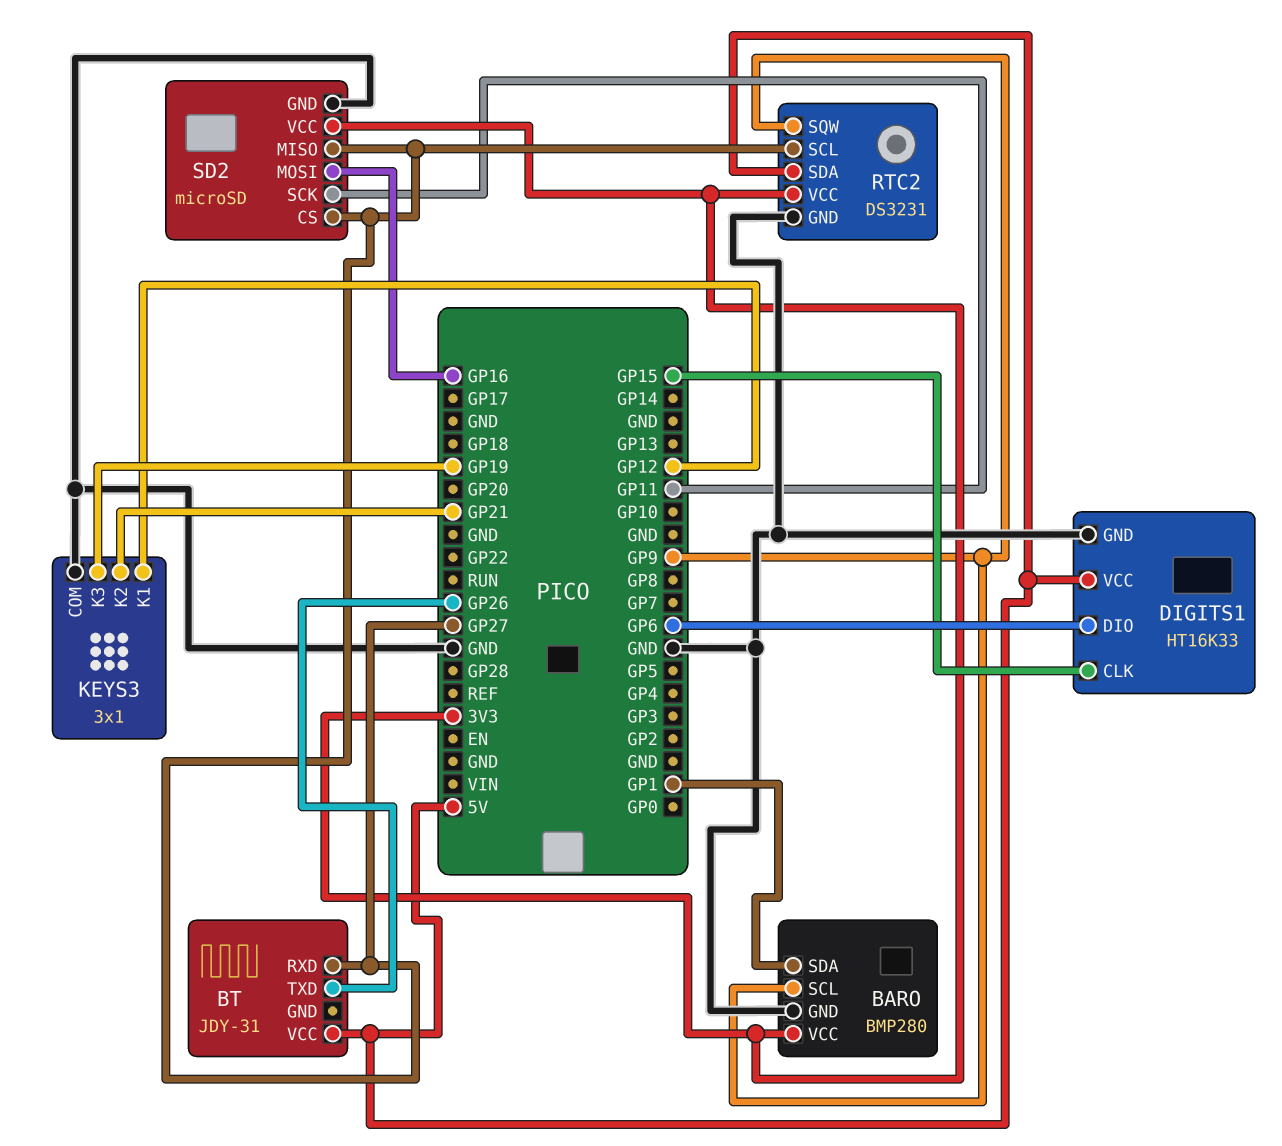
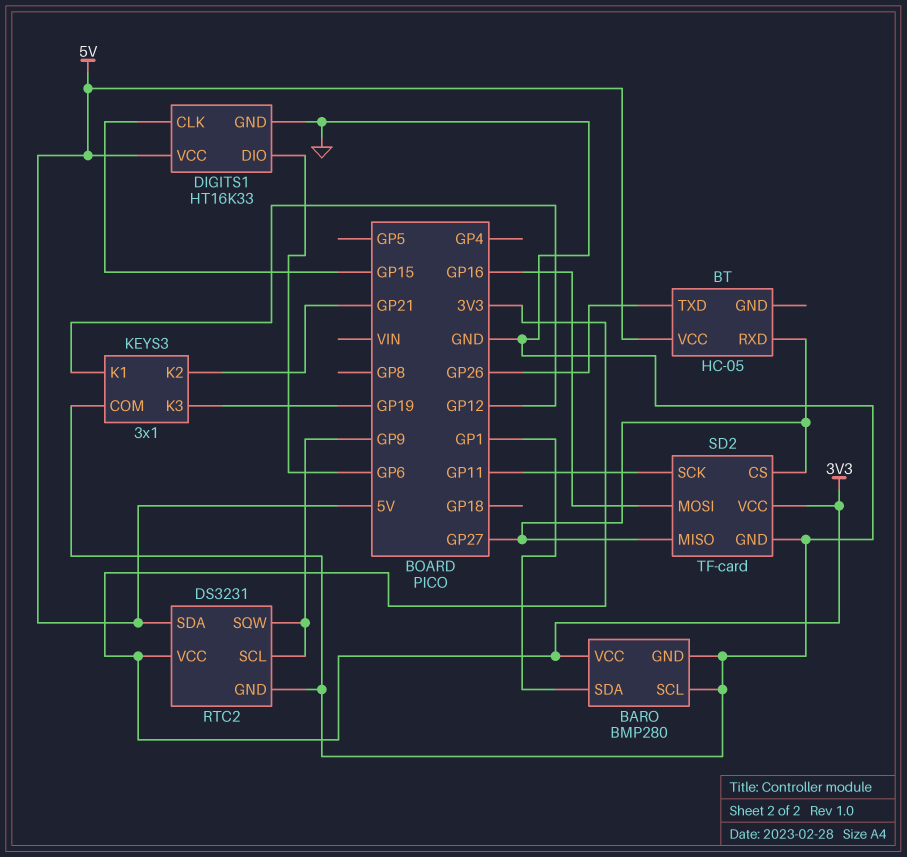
BARO pin SCL: GP9 -> GND
BT: JDY-31 -> HC-05
RTC2 pin SCL: GP27 -> GP9
SD2: microSD -> TF-card

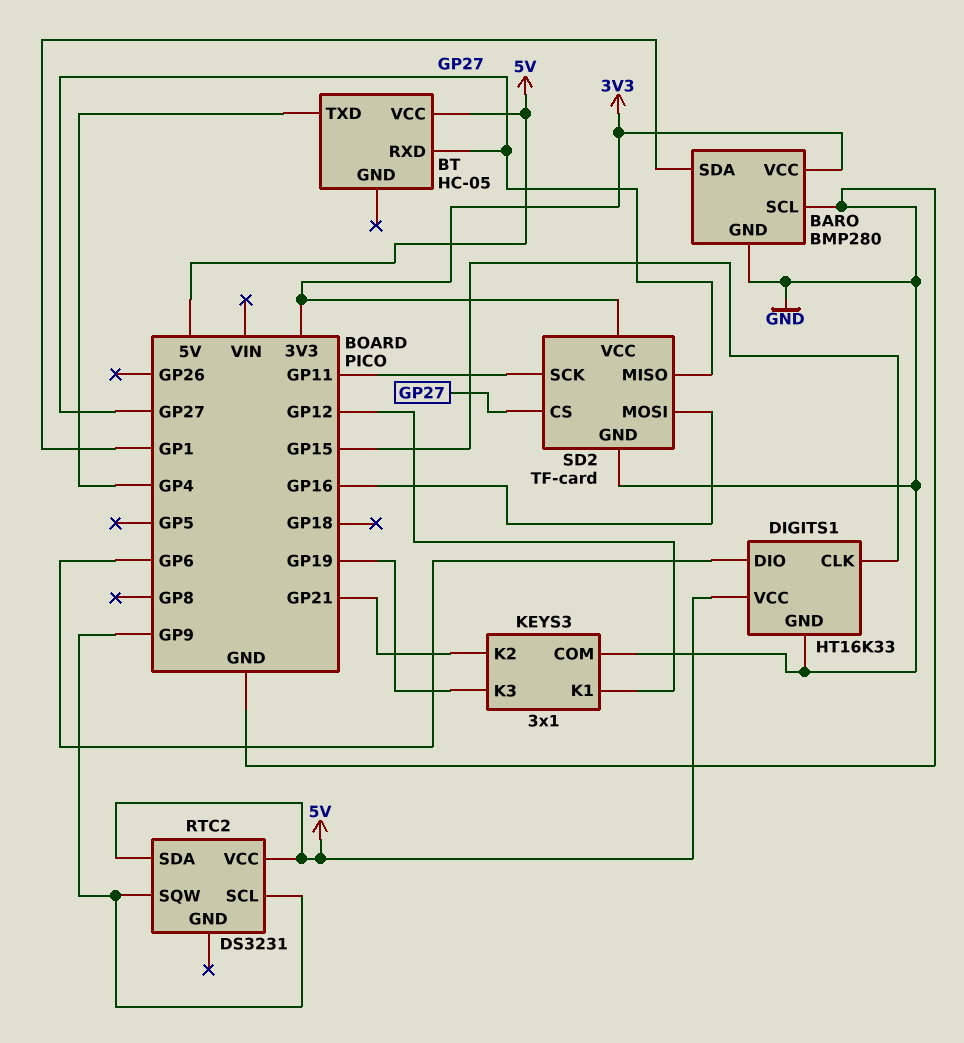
BT pin TXD: GP26 -> GP4
RTC2 pin GND: GND -> none
RTC2 pin VCC: 3V3 -> 5V

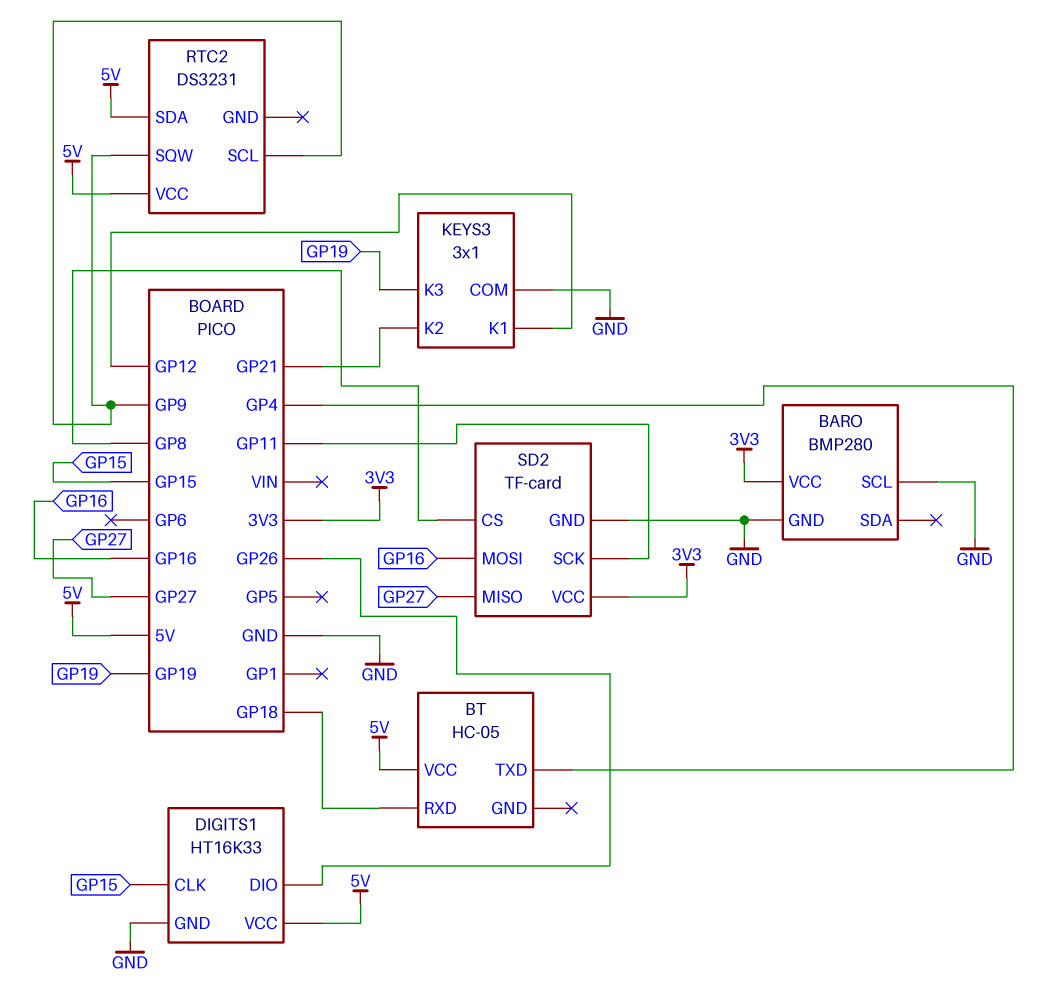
BARO pin SDA: GP1 -> none
BT pin RXD: GP27 -> GP18
DIGITS1 pin DIO: GP6 -> GP26
SD2 pin CS: GP27 -> GP8

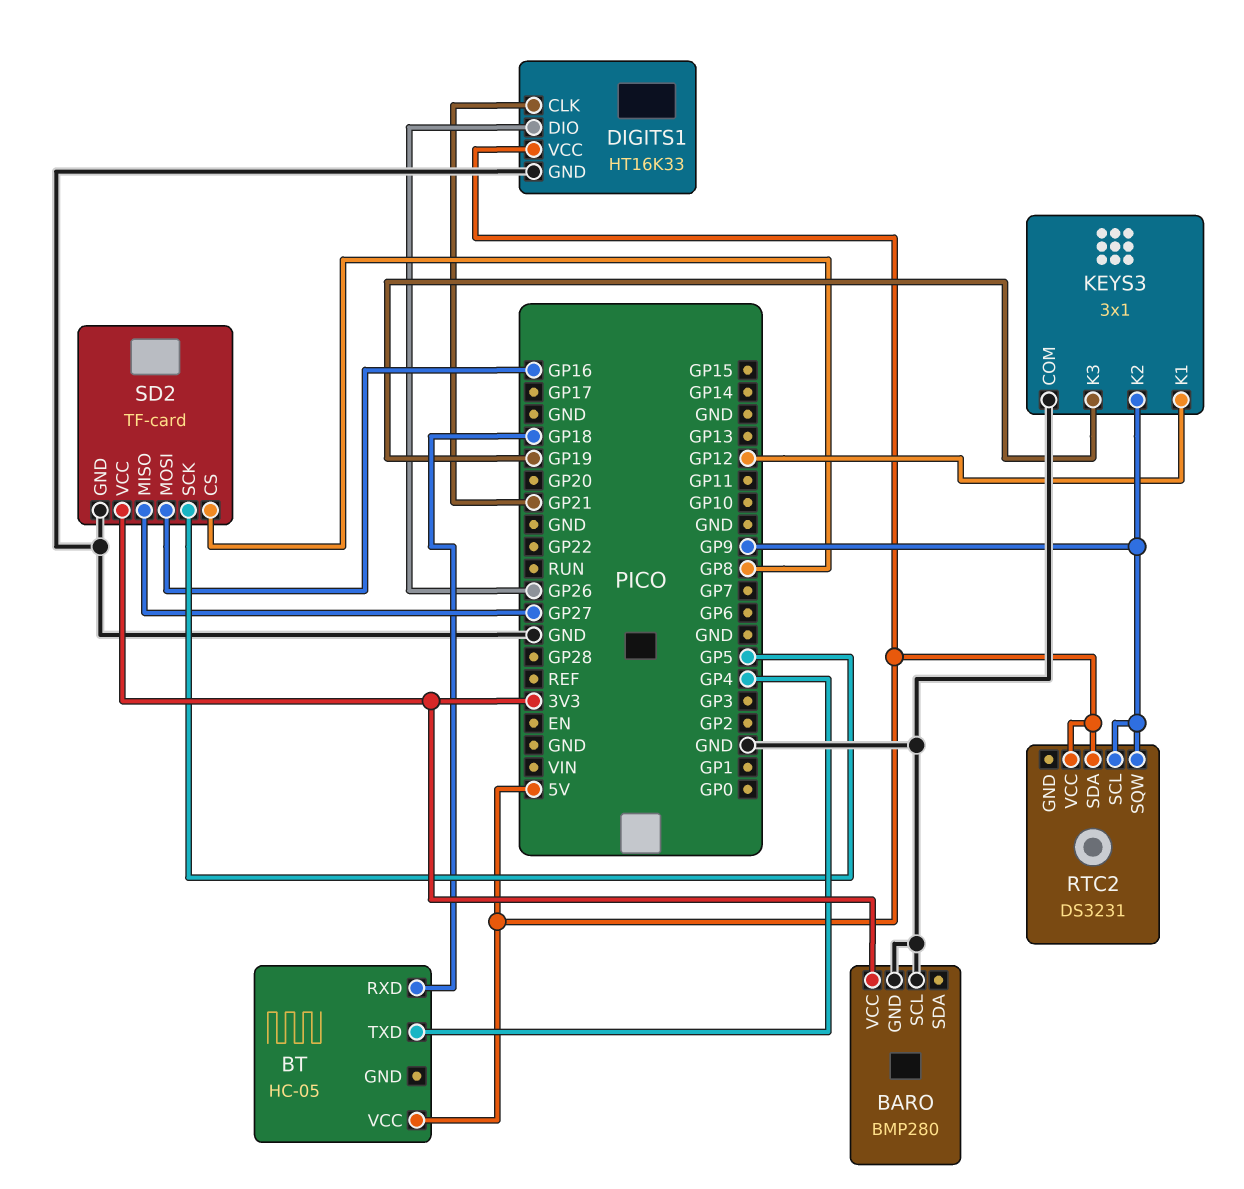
DIGITS1 pin CLK: GP15 -> GP21
KEYS3 pin K2: GP21 -> GP9
SD2 pin SCK: GP11 -> GP5

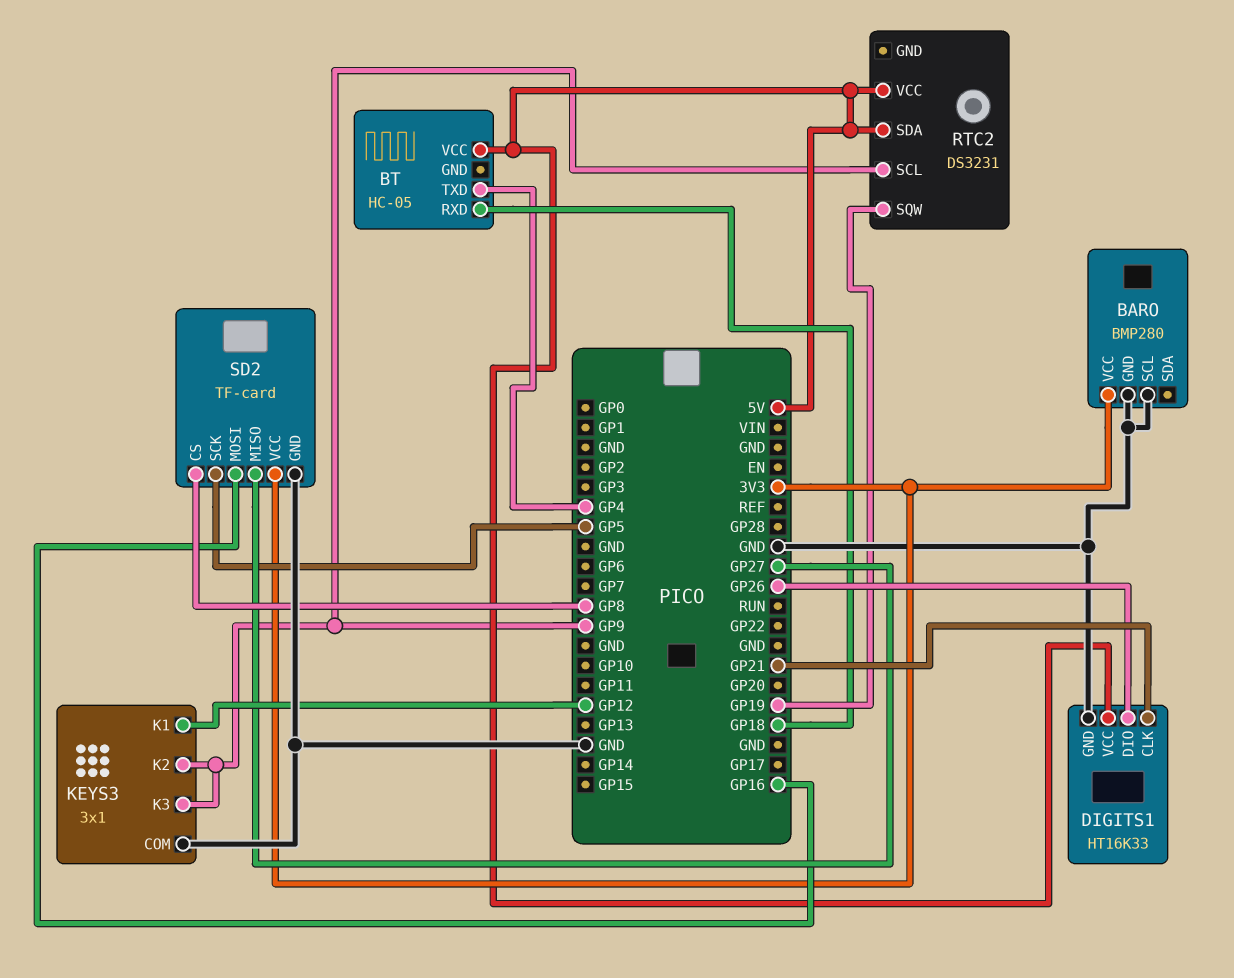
KEYS3 pin K3: GP19 -> GP9
RTC2 pin SQW: GP9 -> GP19

